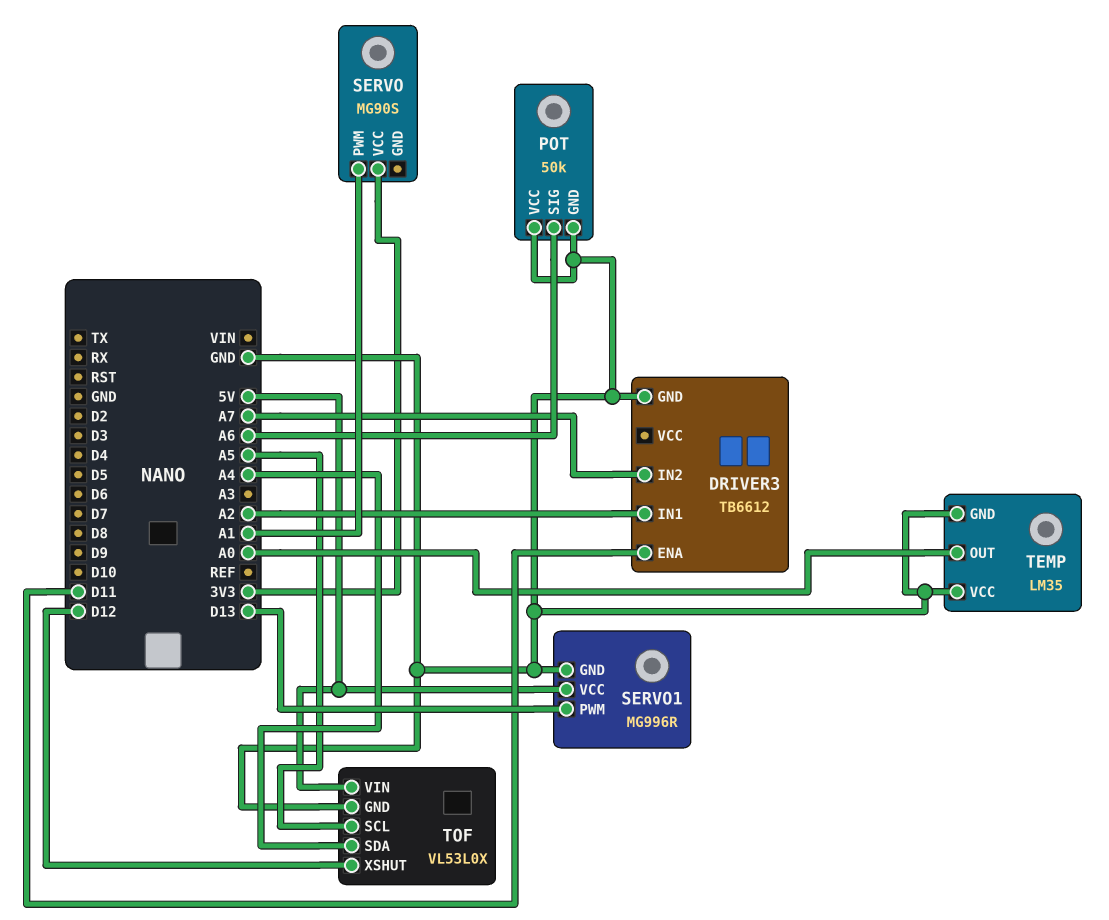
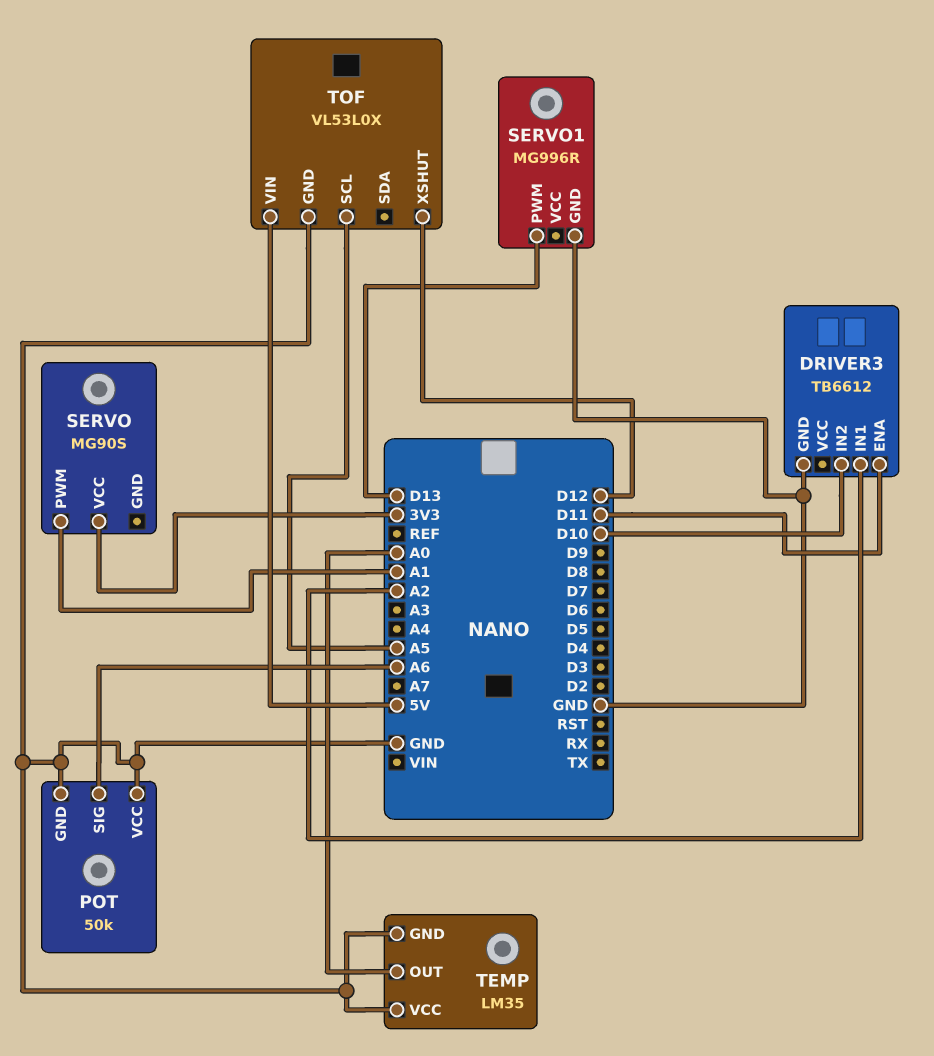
DRIVER3 pin IN2: A7 -> D10
SERVO1 pin VCC: 5V -> none
TOF pin SDA: A4 -> none

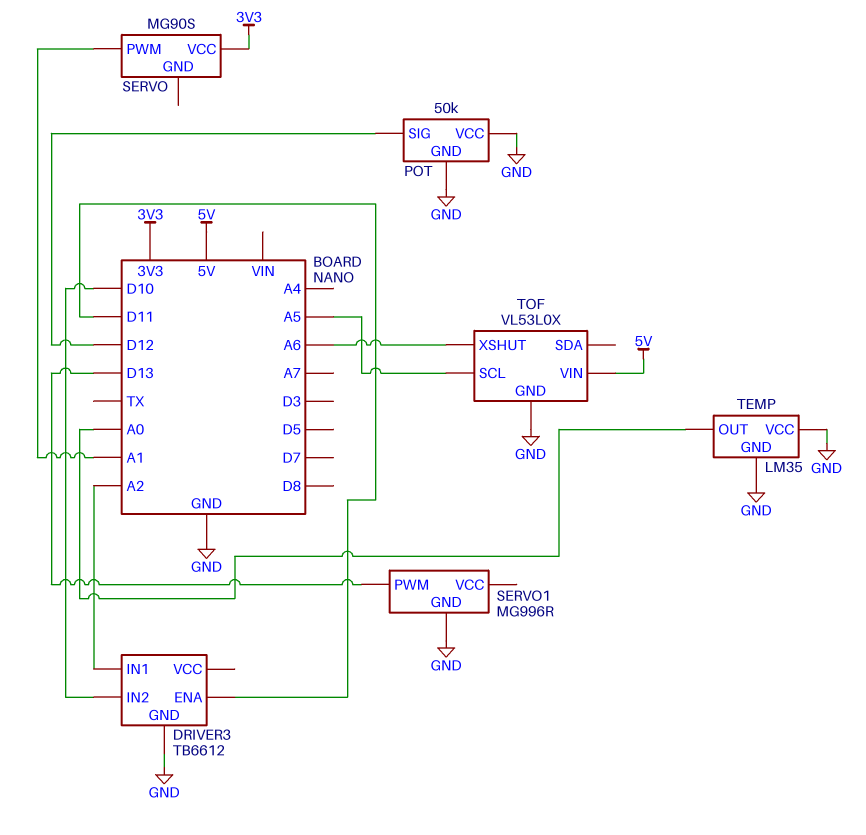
POT pin SIG: A6 -> D12
TOF pin XSHUT: D12 -> A6

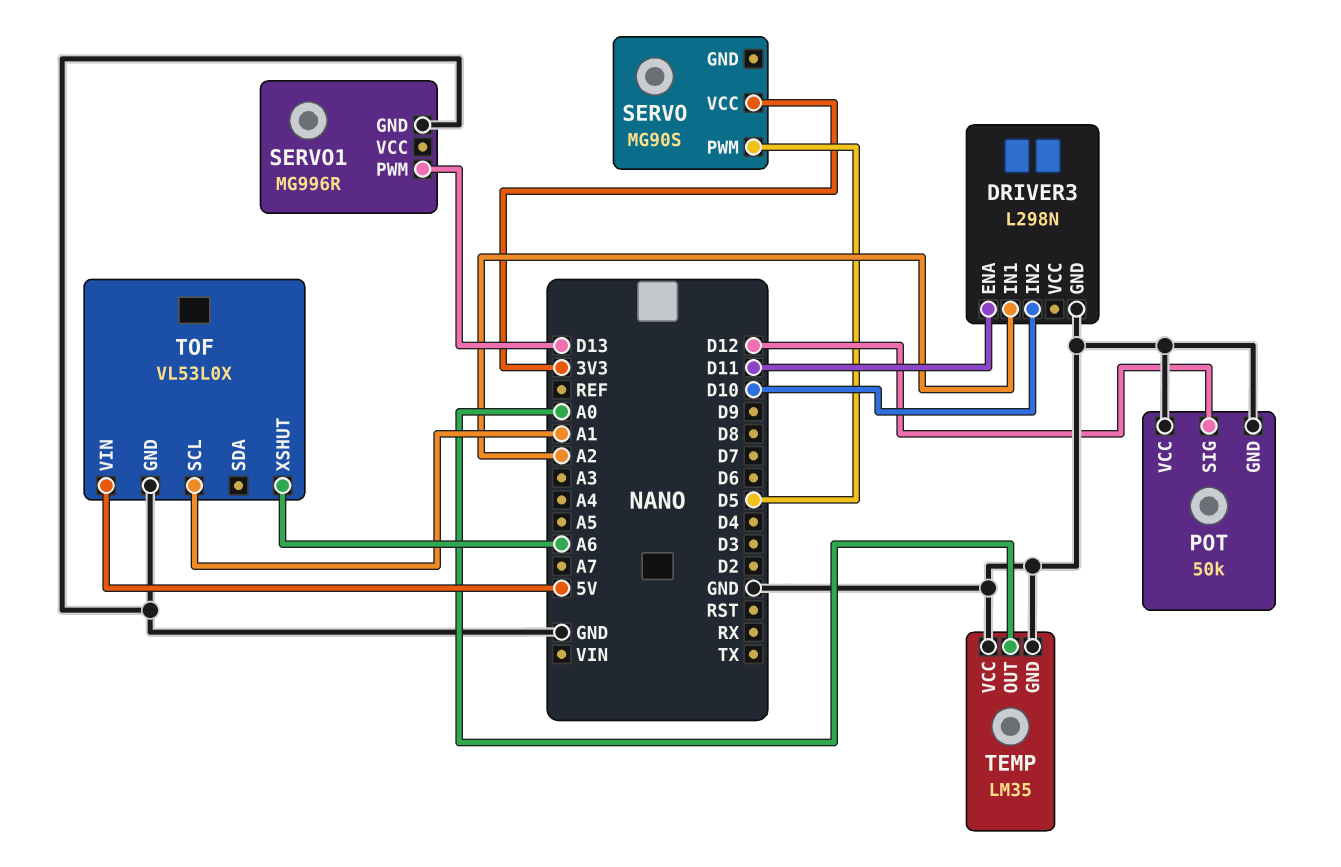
DRIVER3: TB6612 -> L298N
SERVO pin PWM: A1 -> D5
TOF pin SCL: A5 -> A1

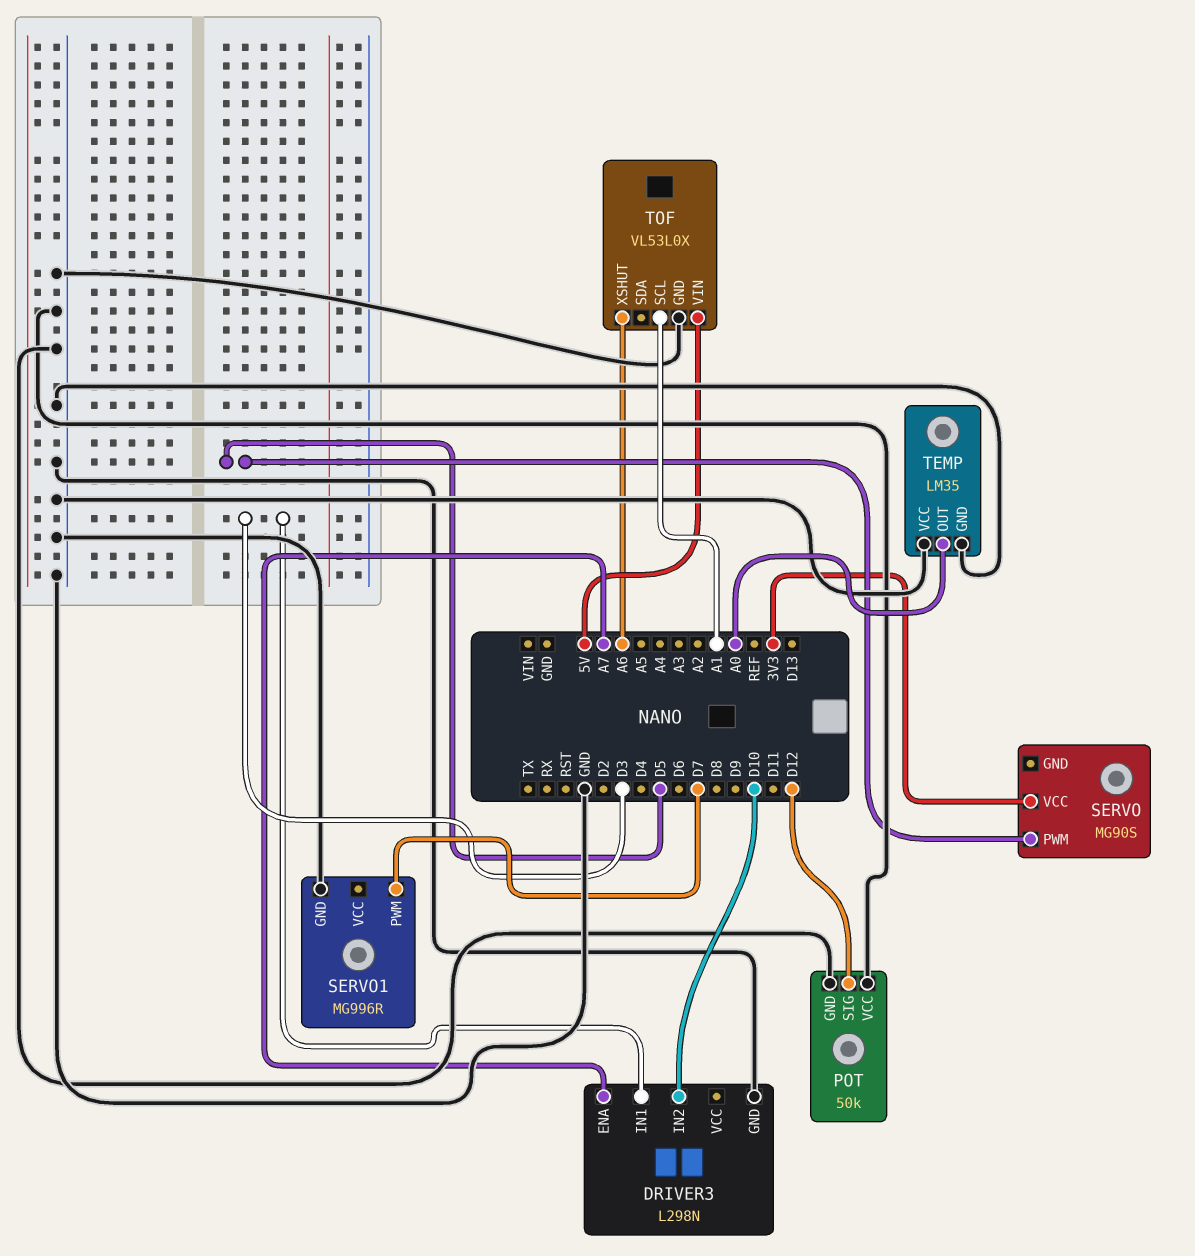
DRIVER3 pin ENA: D11 -> A7
DRIVER3 pin IN1: A2 -> D3
SERVO1 pin PWM: D13 -> D7

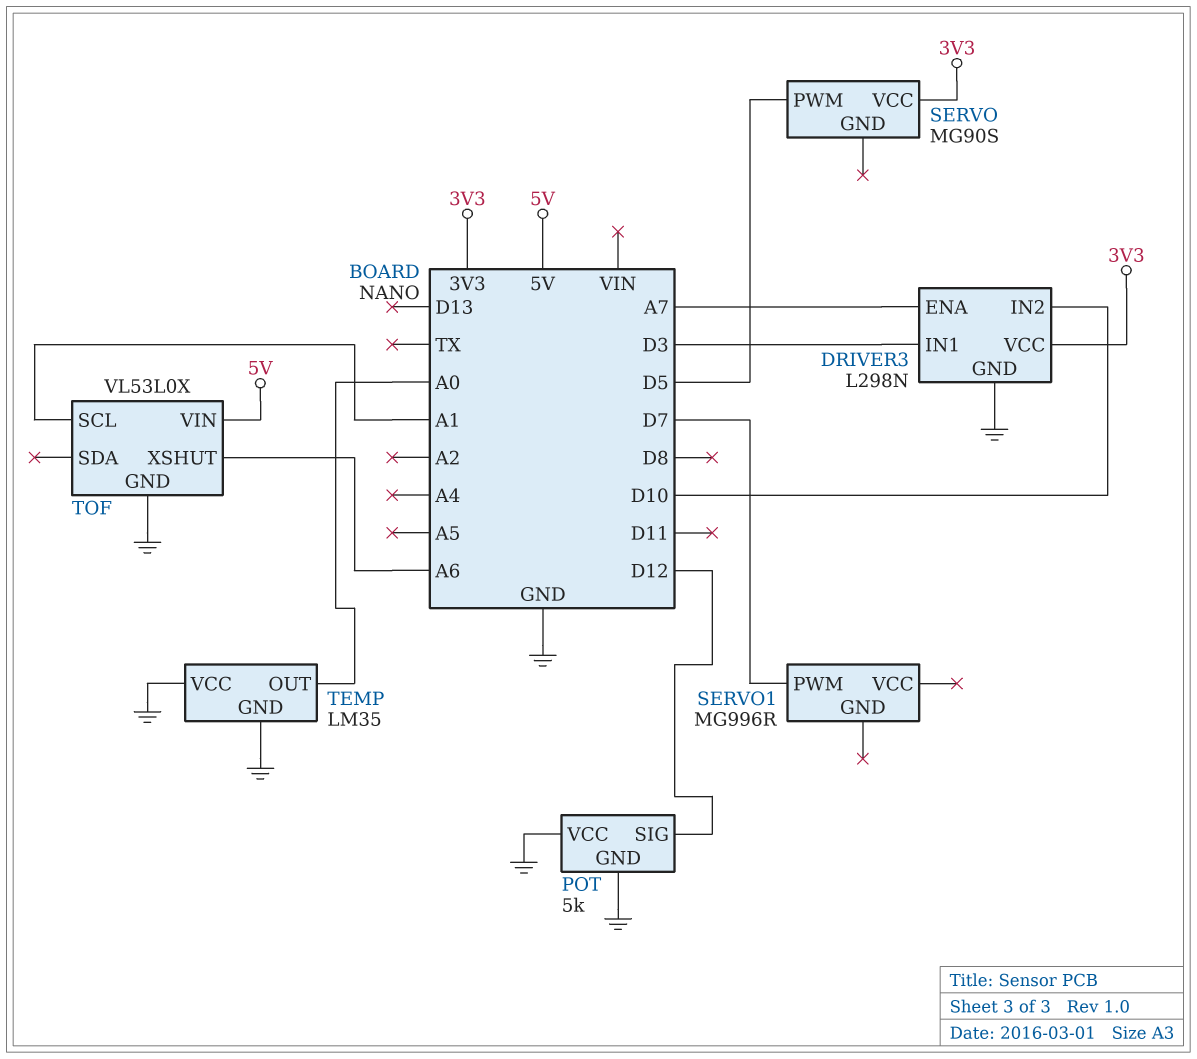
DRIVER3 pin VCC: none -> 3V3
POT: 50k -> 5k
SERVO1 pin GND: GND -> none

